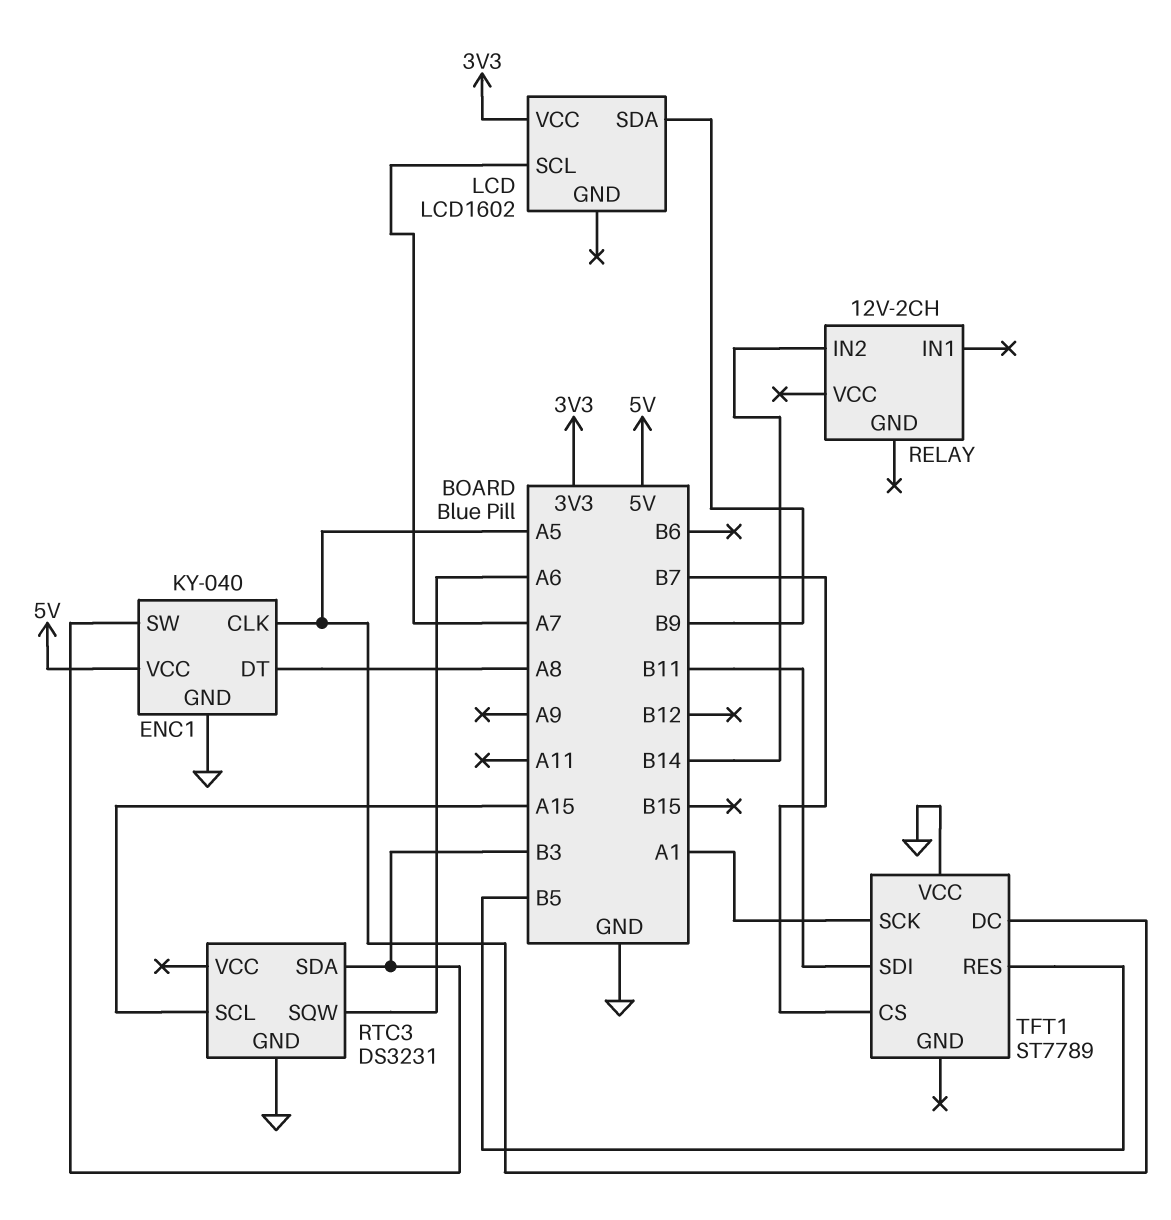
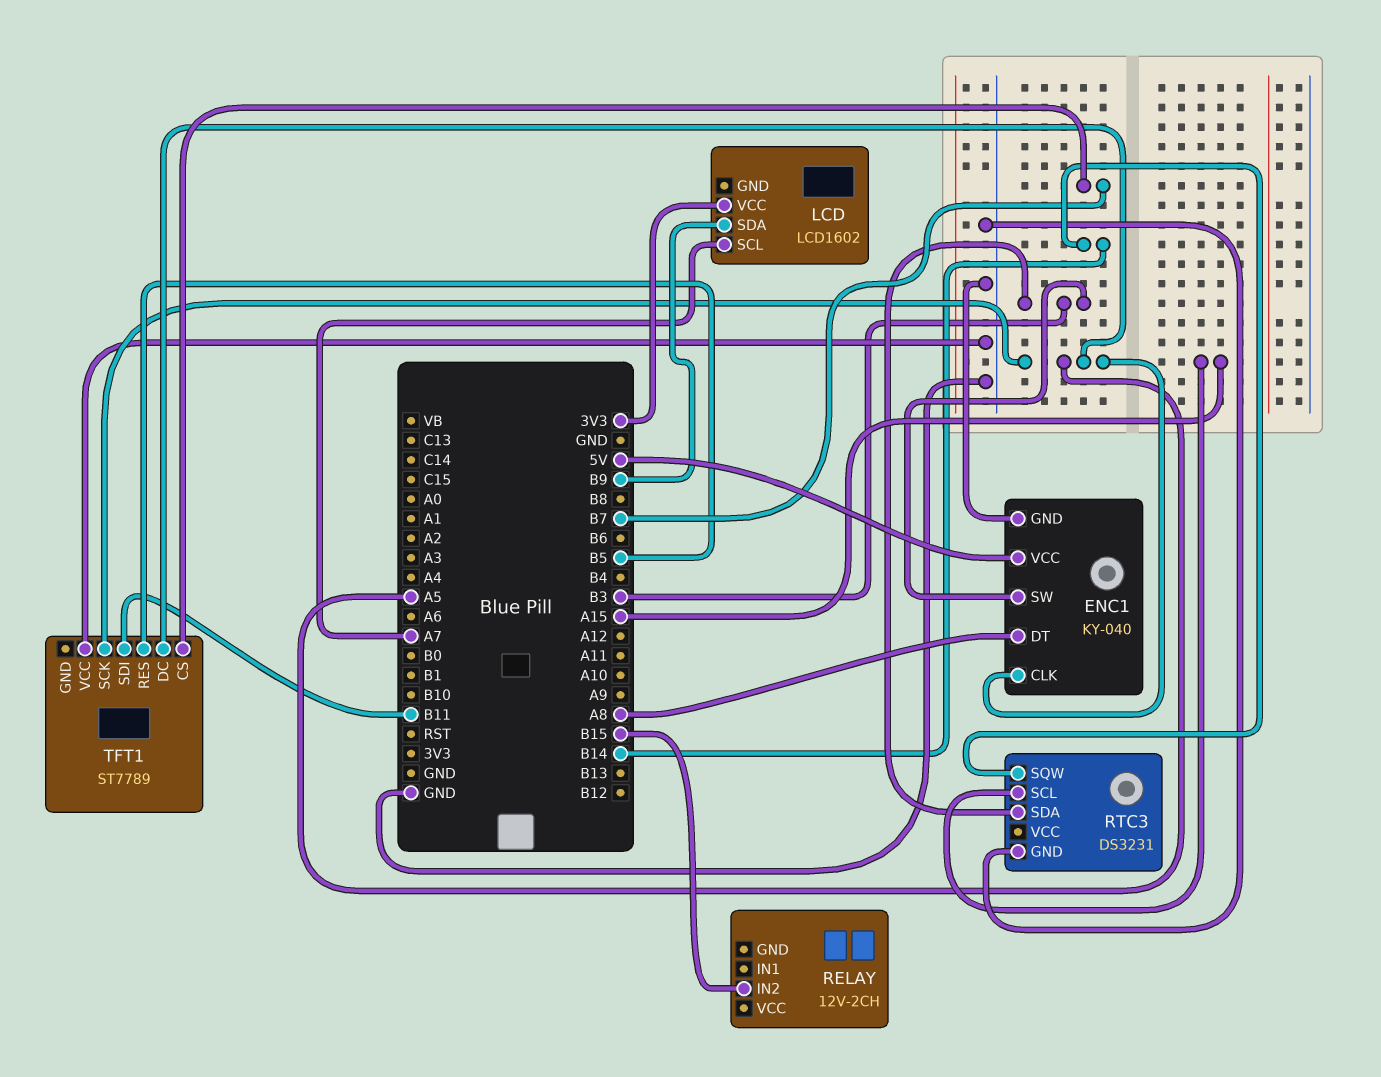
RELAY pin IN2: B14 -> B15
RTC3 pin SQW: A6 -> B14
TFT1 pin SCK: A1 -> A5

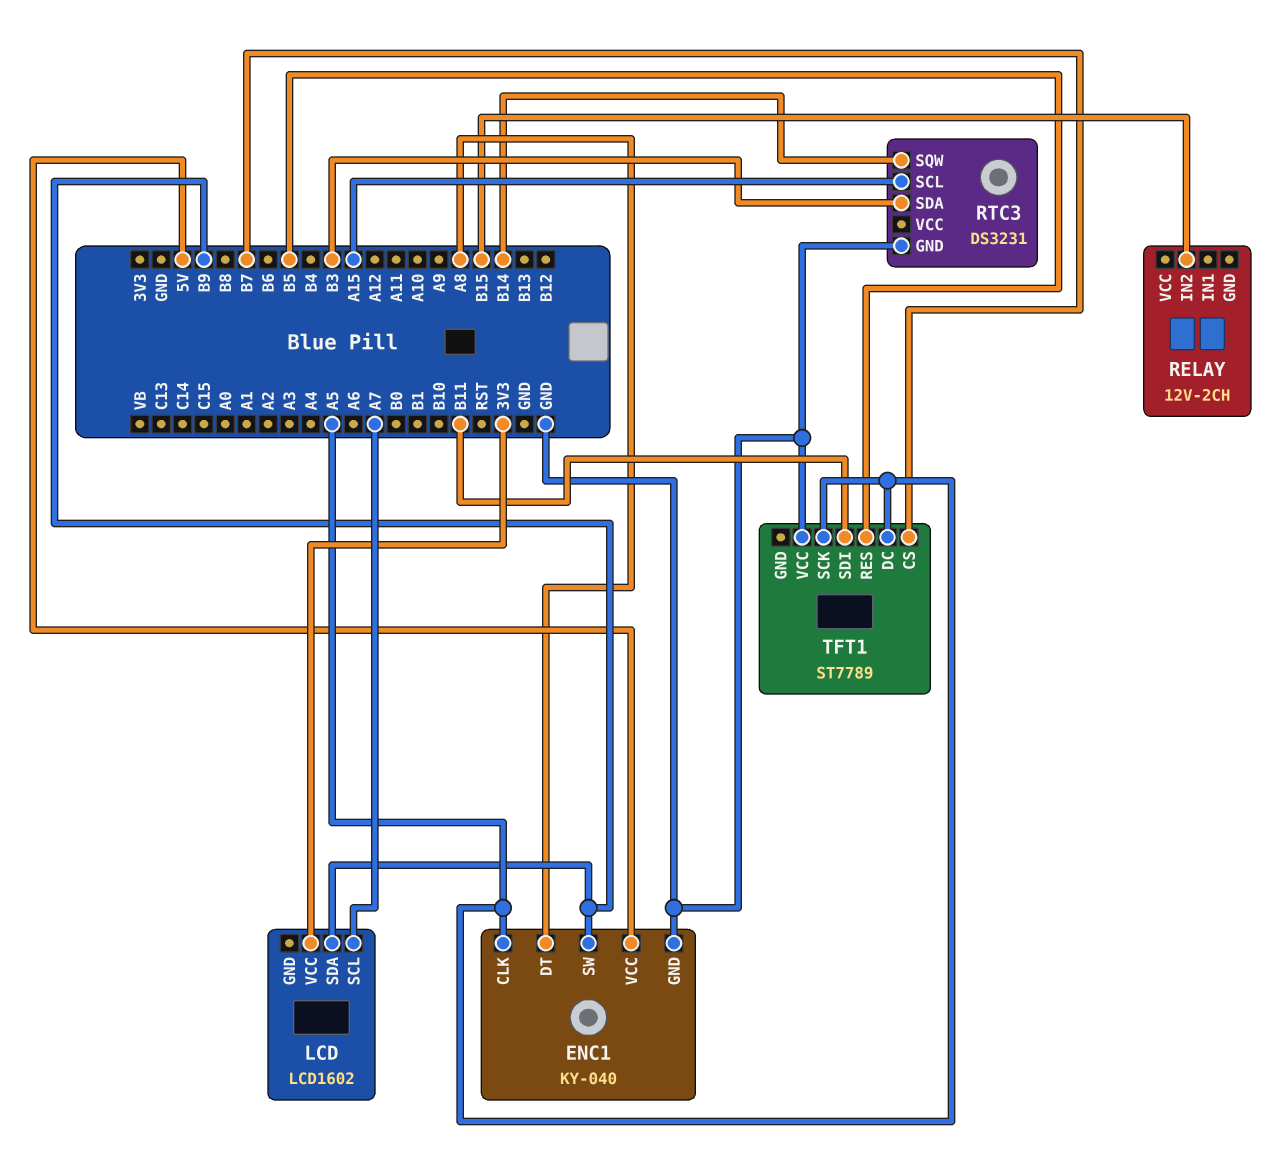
ENC1 pin SW: B3 -> B9

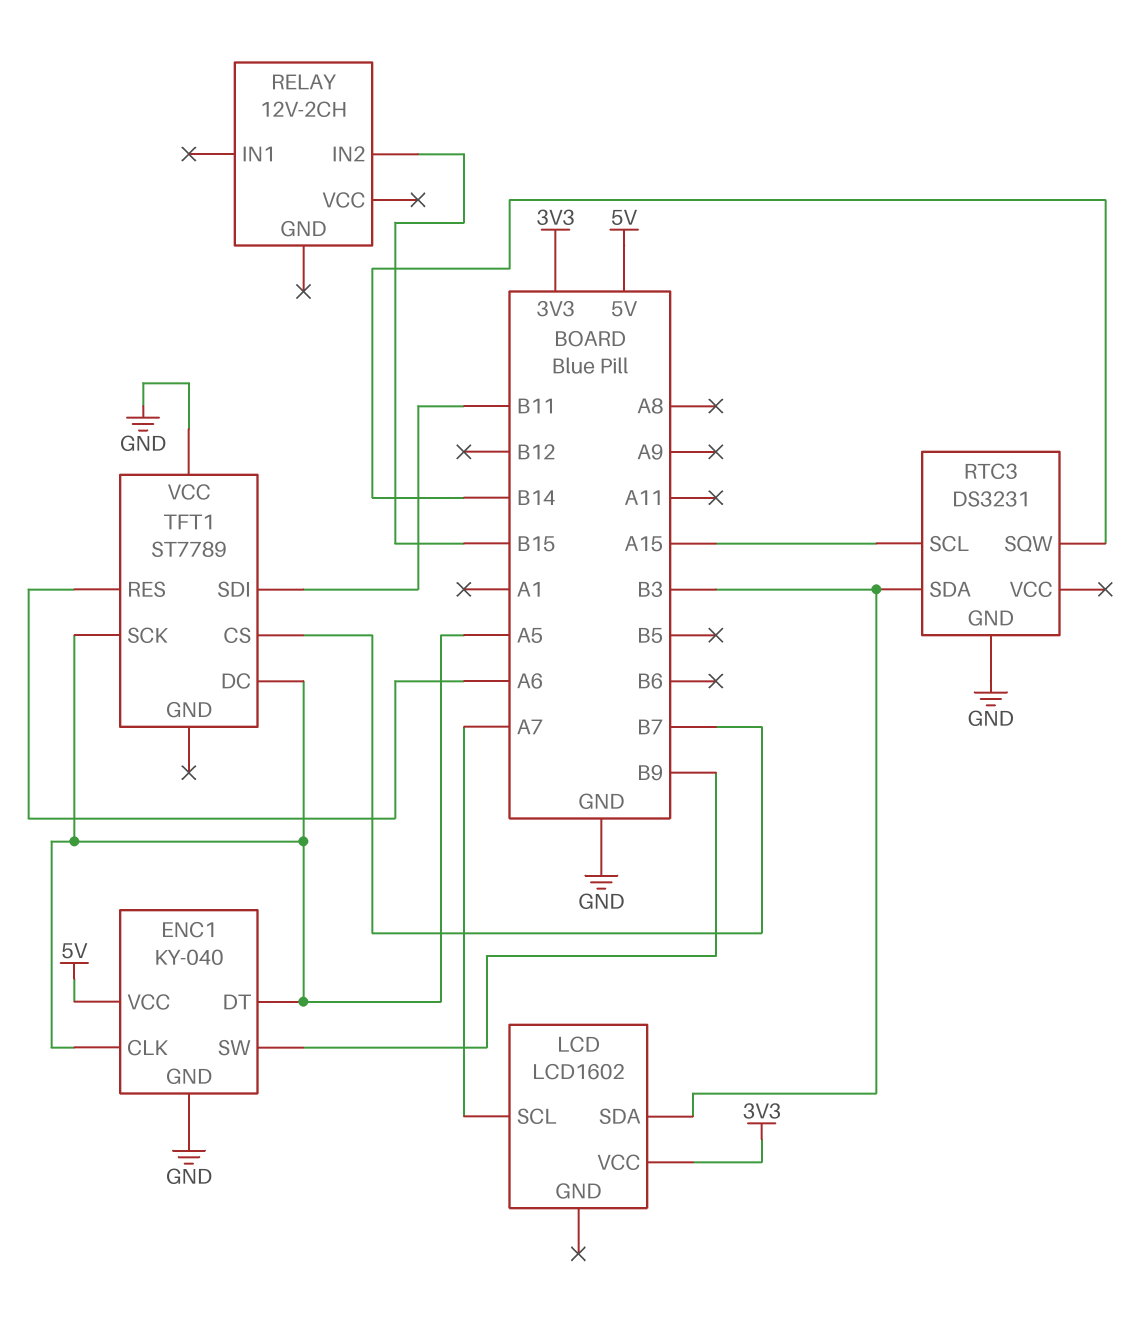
ENC1 pin DT: A8 -> A5
LCD pin SDA: B9 -> B3
TFT1 pin RES: B5 -> A6

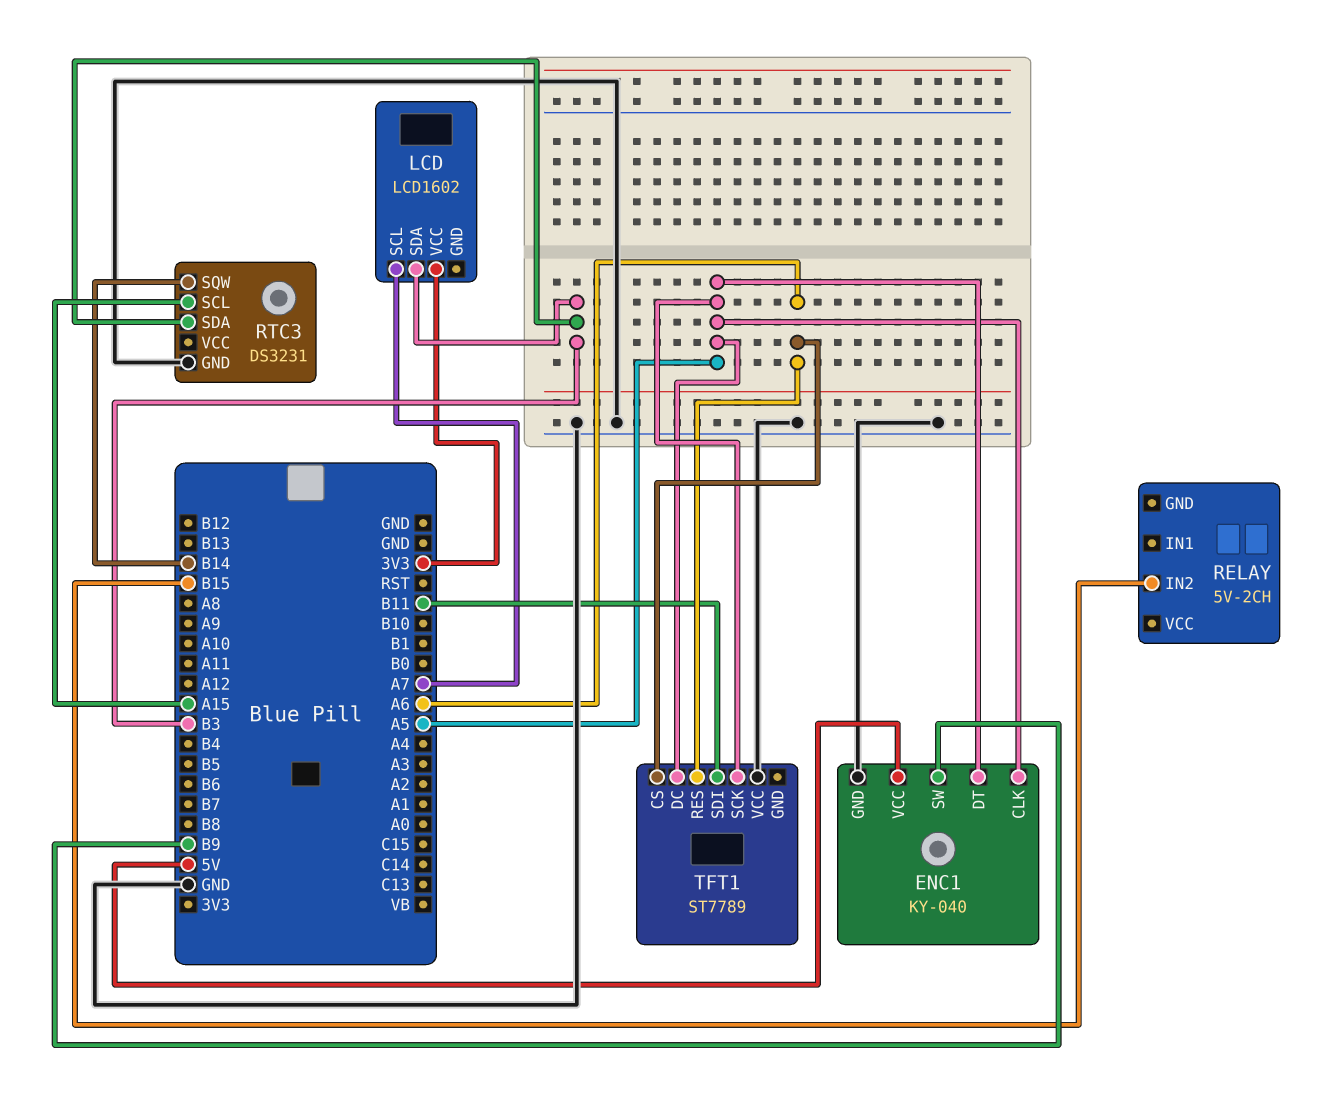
RELAY: 12V-2CH -> 5V-2CH
TFT1 pin CS: B7 -> A6

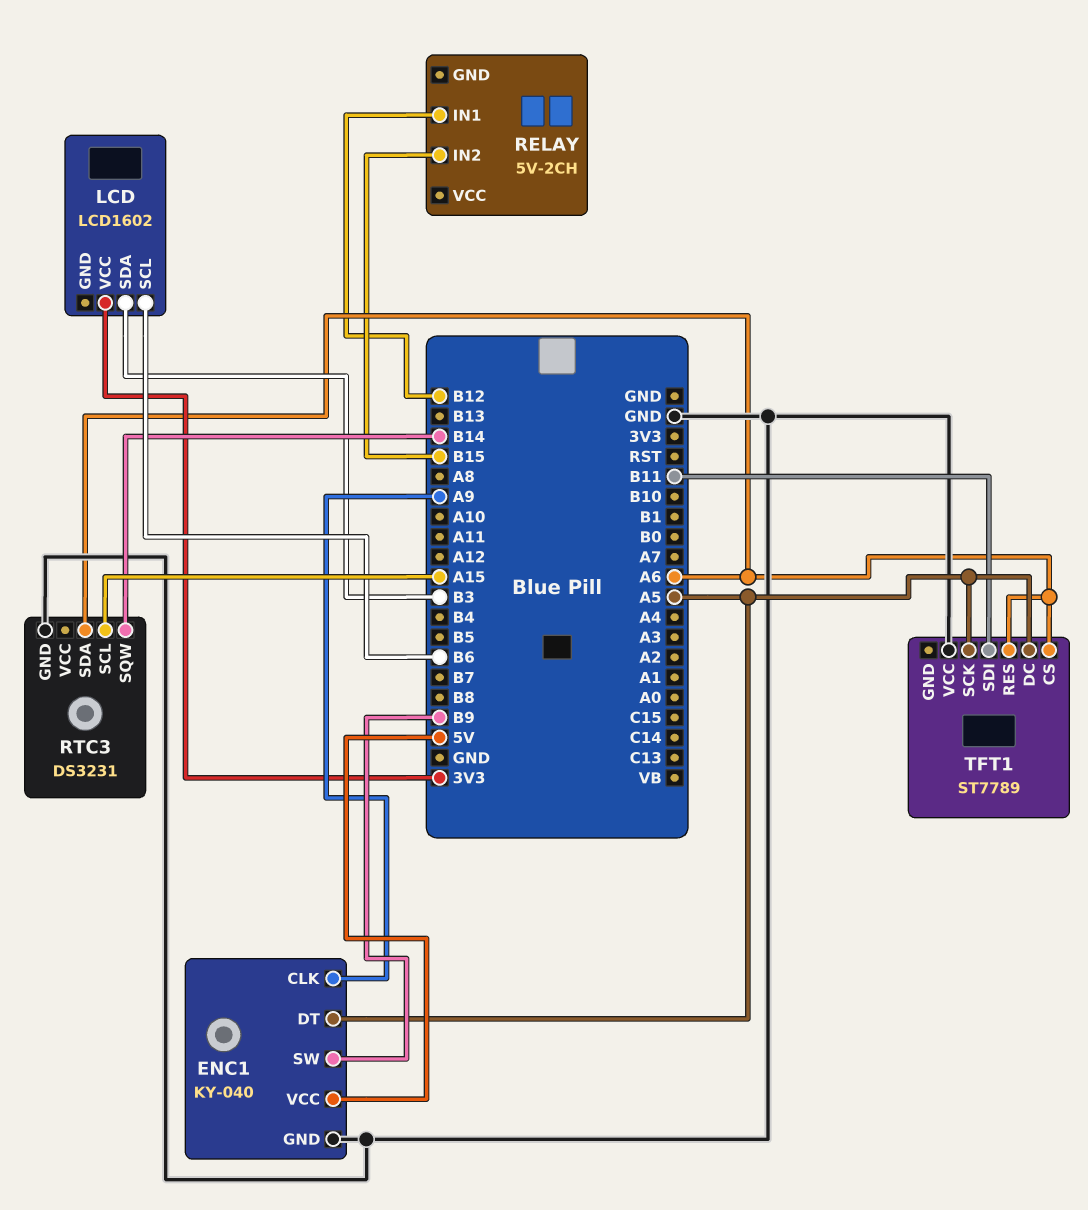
ENC1 pin CLK: A5 -> A9
LCD pin SCL: A7 -> B6
RELAY pin IN1: none -> B12
RTC3 pin SDA: B3 -> A6

